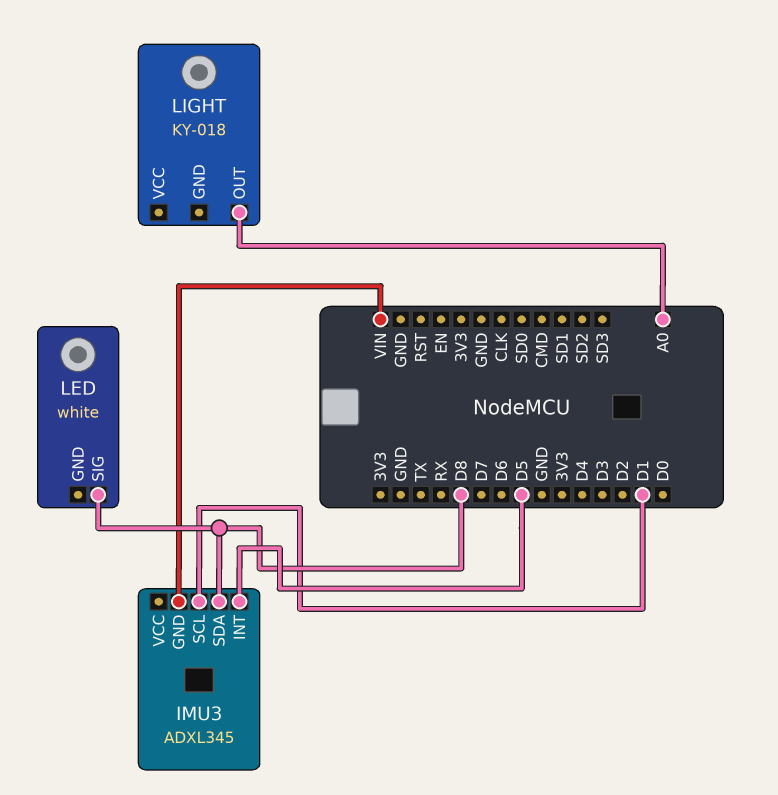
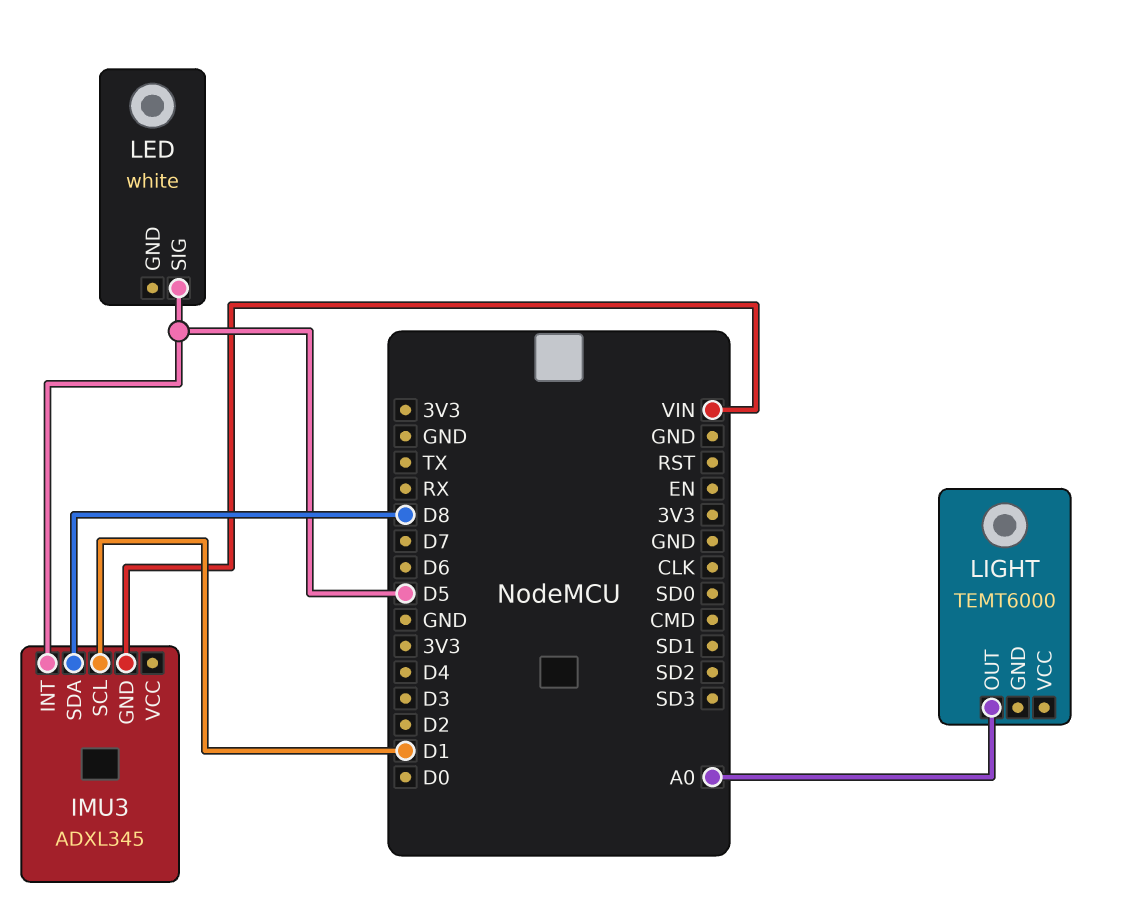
LED pin SIG: D8 -> D5
LIGHT: KY-018 -> TEMT6000

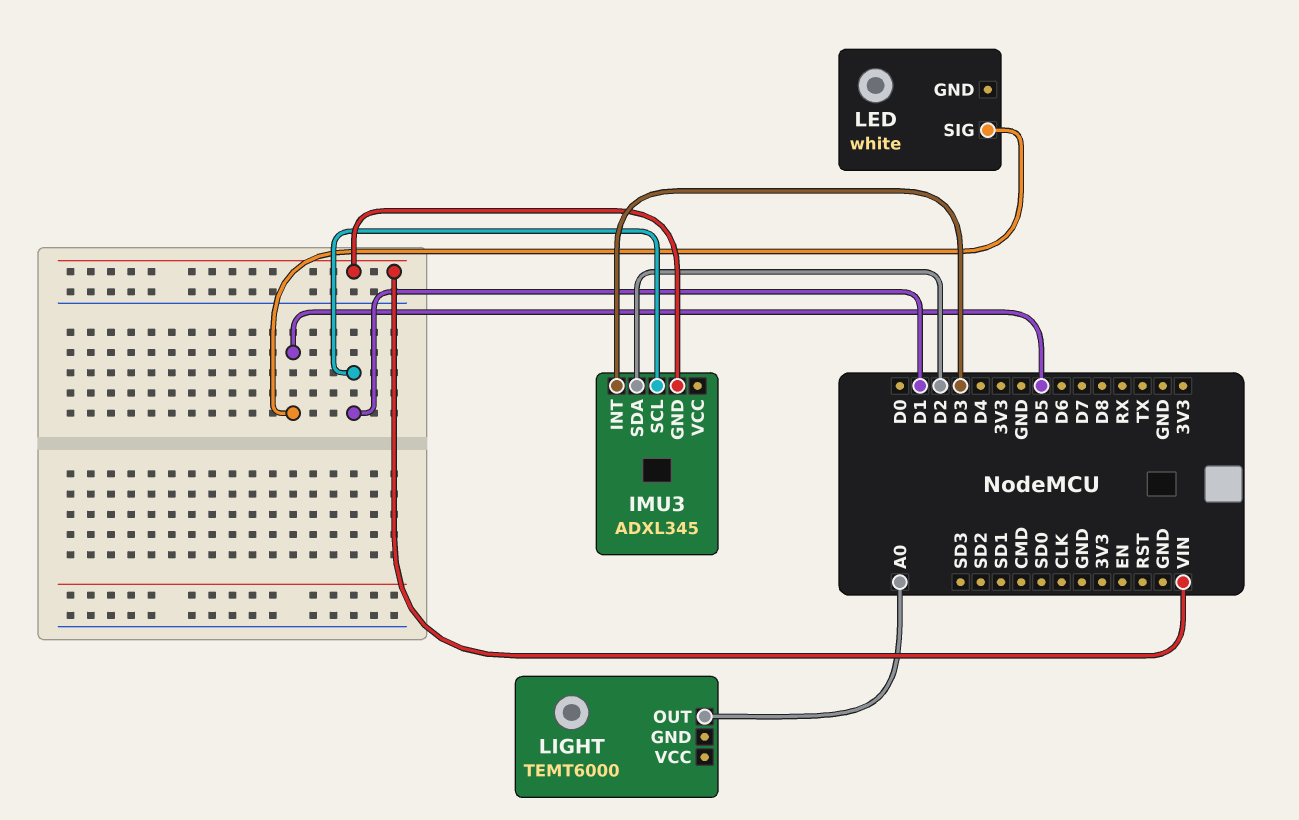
IMU3 pin INT: D5 -> D3
IMU3 pin SDA: D8 -> D2

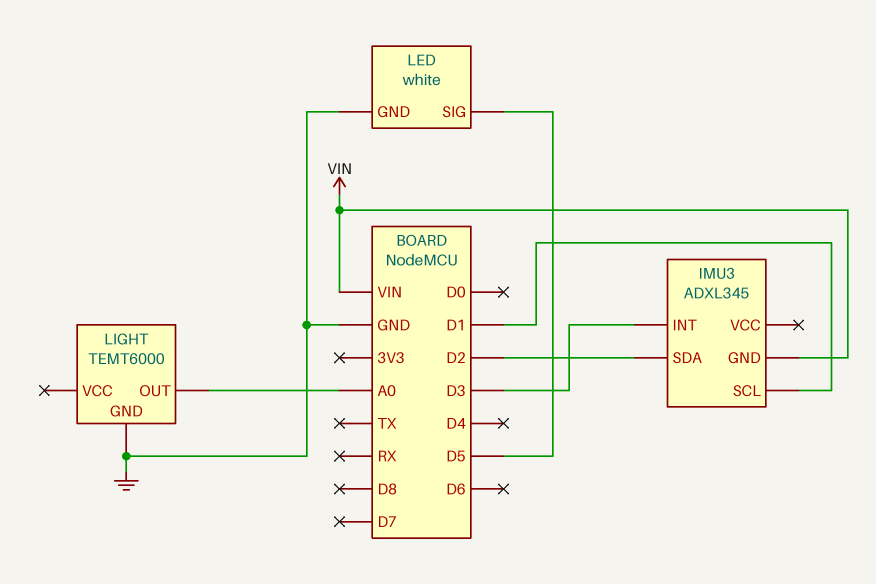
LED pin GND: none -> GND
LIGHT pin GND: none -> GND

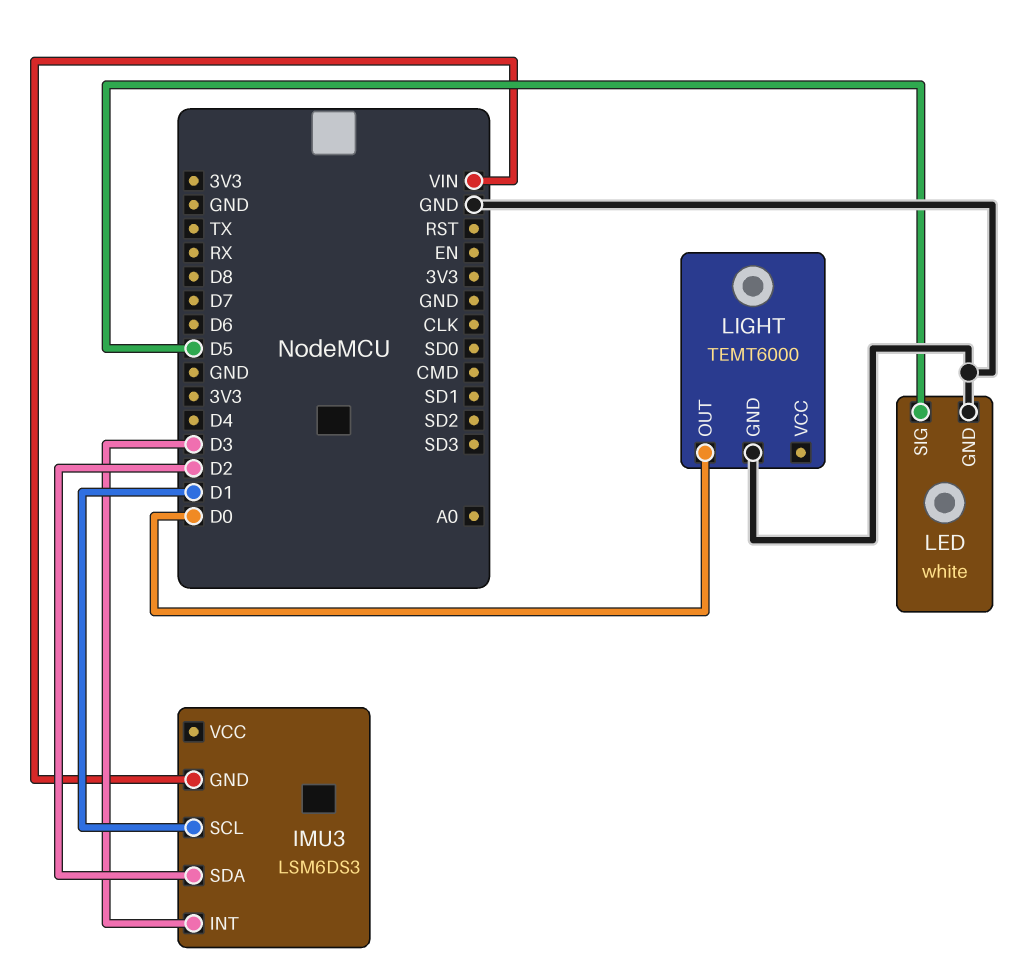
IMU3: ADXL345 -> LSM6DS3
LIGHT pin OUT: A0 -> D0

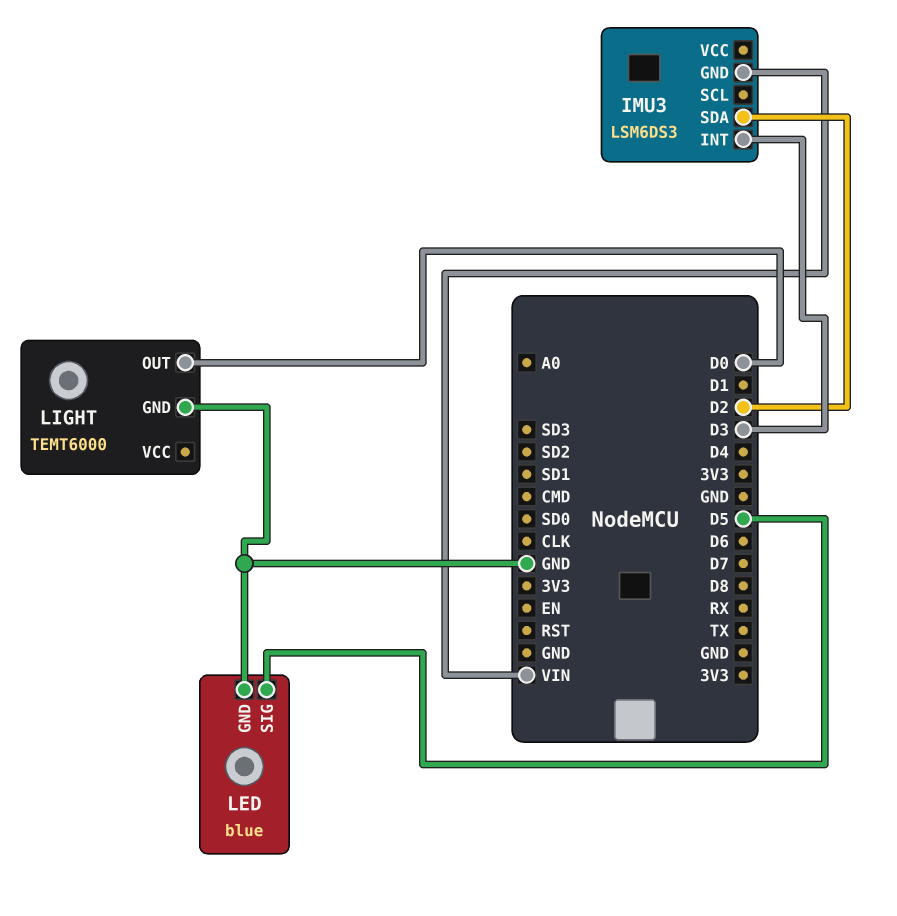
IMU3 pin SCL: D1 -> none
LED: white -> blue

